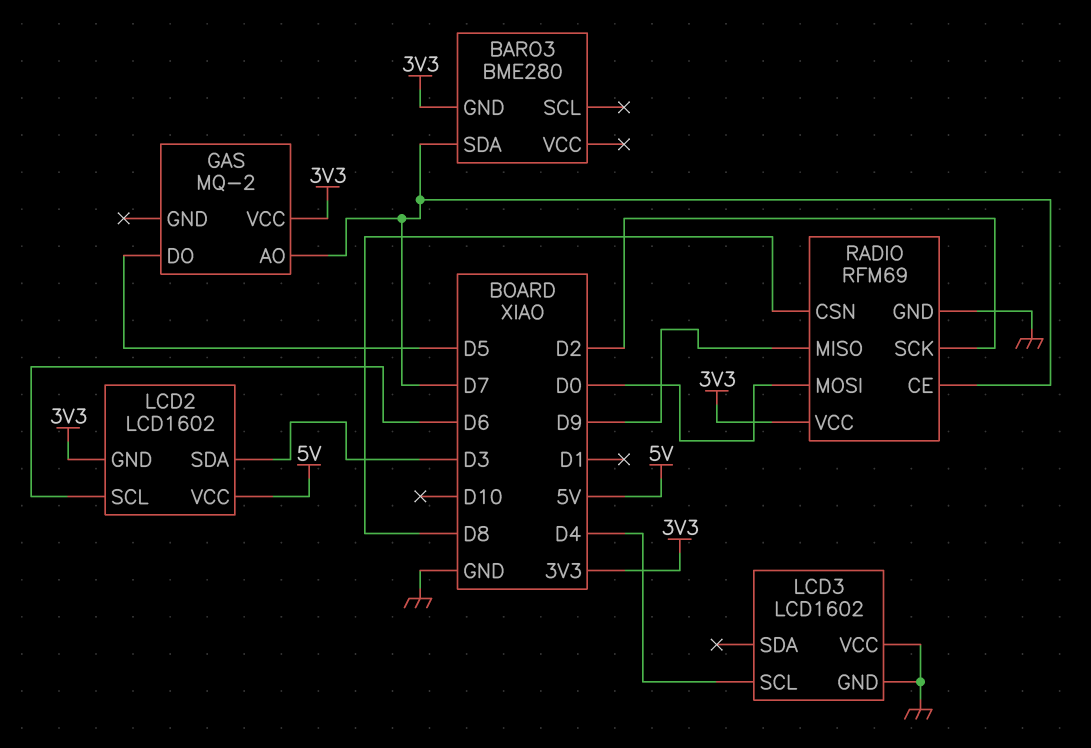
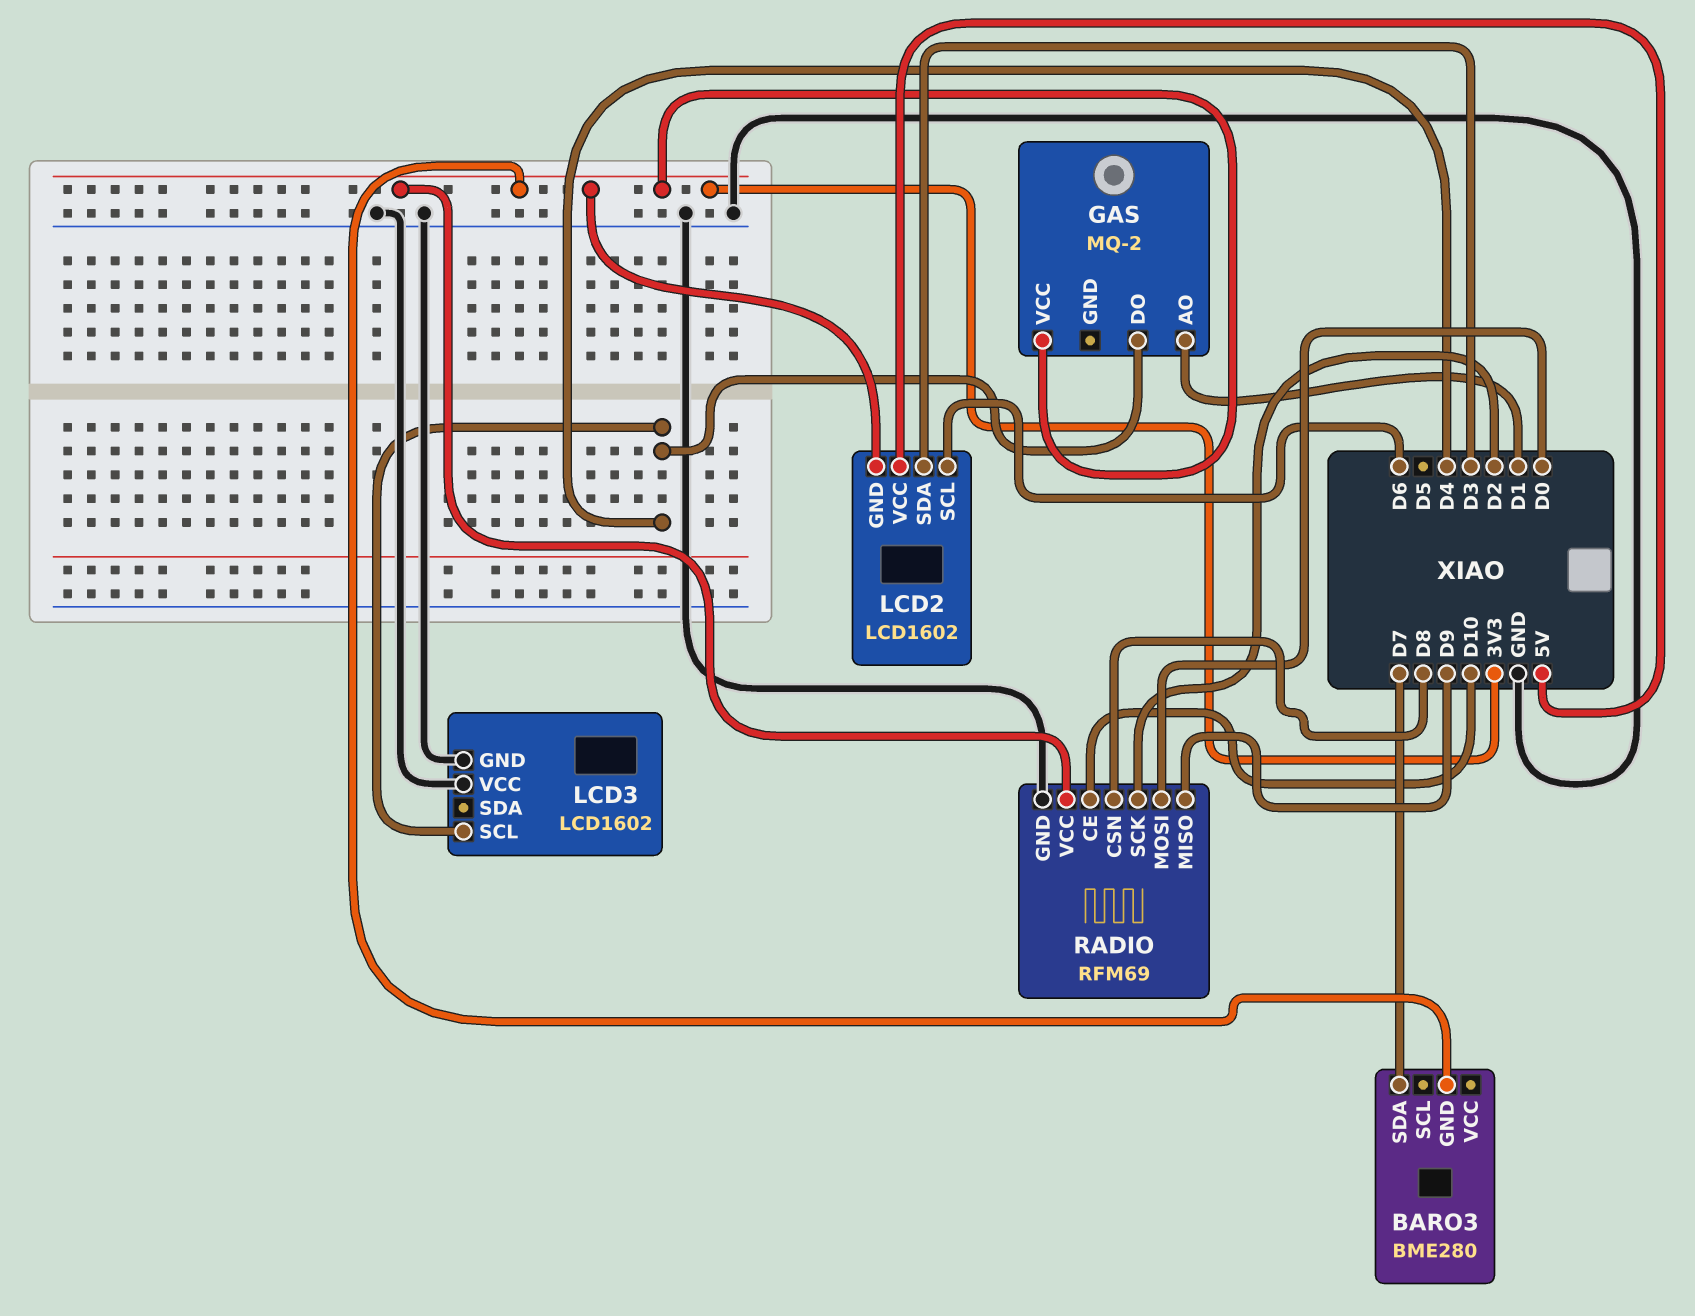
GAS pin AO: D7 -> D1
GAS pin DO: D5 -> D4
RADIO pin CE: D7 -> D10

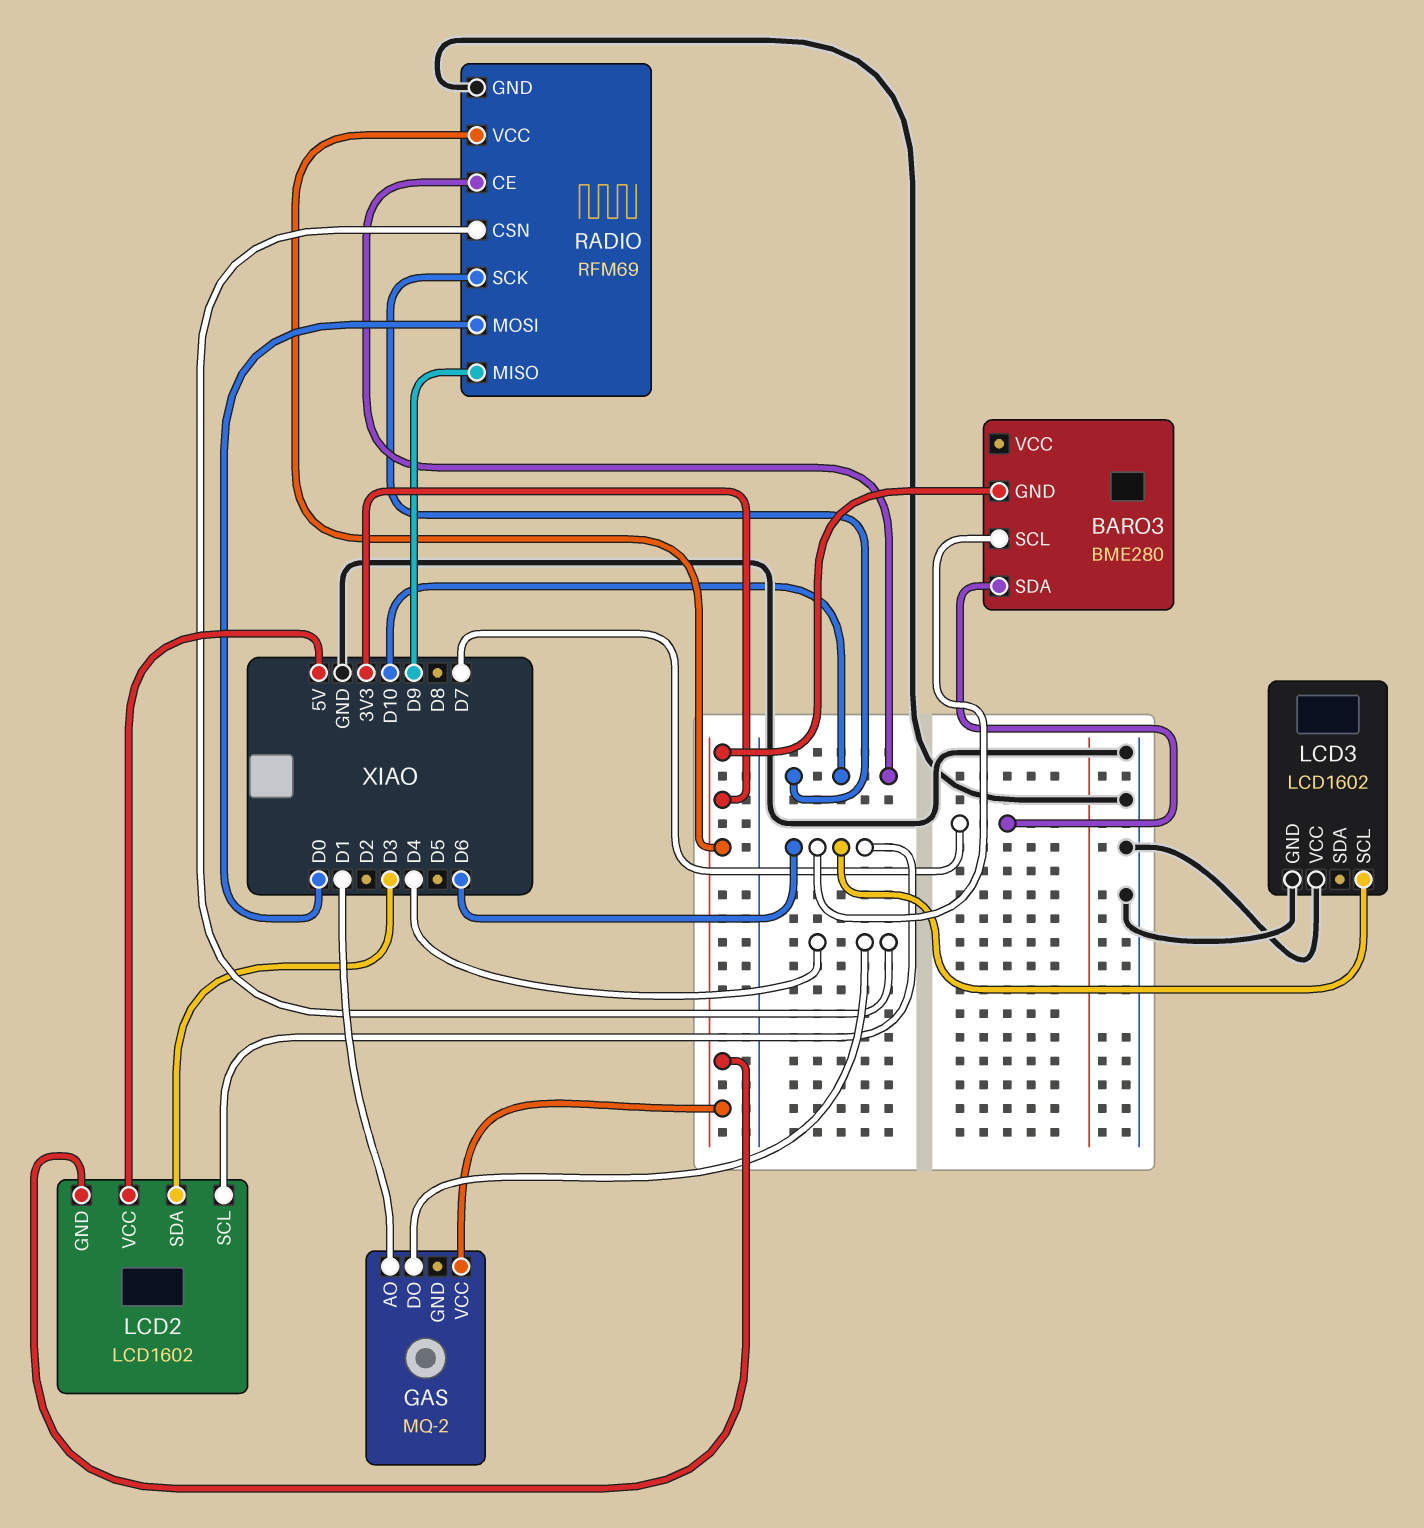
BARO3 pin SCL: none -> D6
LCD3 pin SCL: D4 -> D6
RADIO pin CSN: D8 -> D4
RADIO pin SCK: D2 -> D10

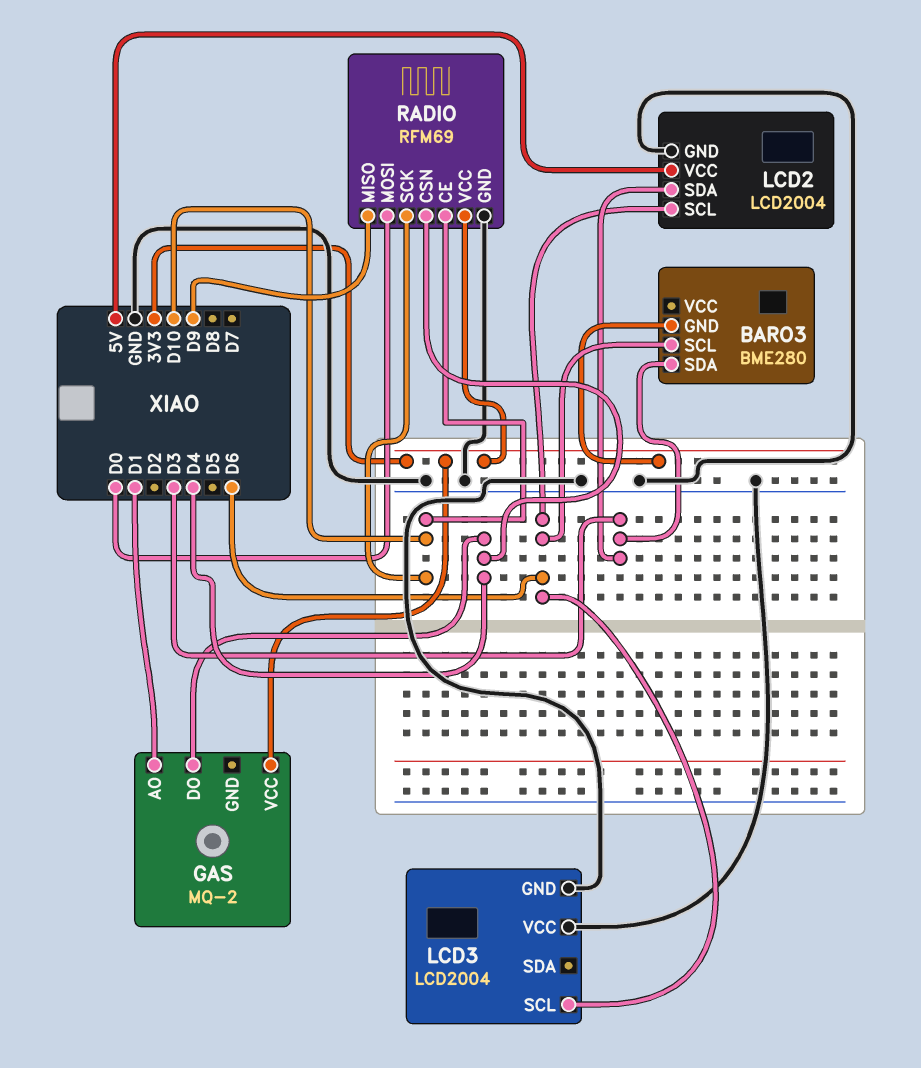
BARO3 pin SDA: D7 -> D3
LCD2: LCD1602 -> LCD2004
LCD2 pin GND: 3V3 -> GND
LCD3: LCD1602 -> LCD2004

